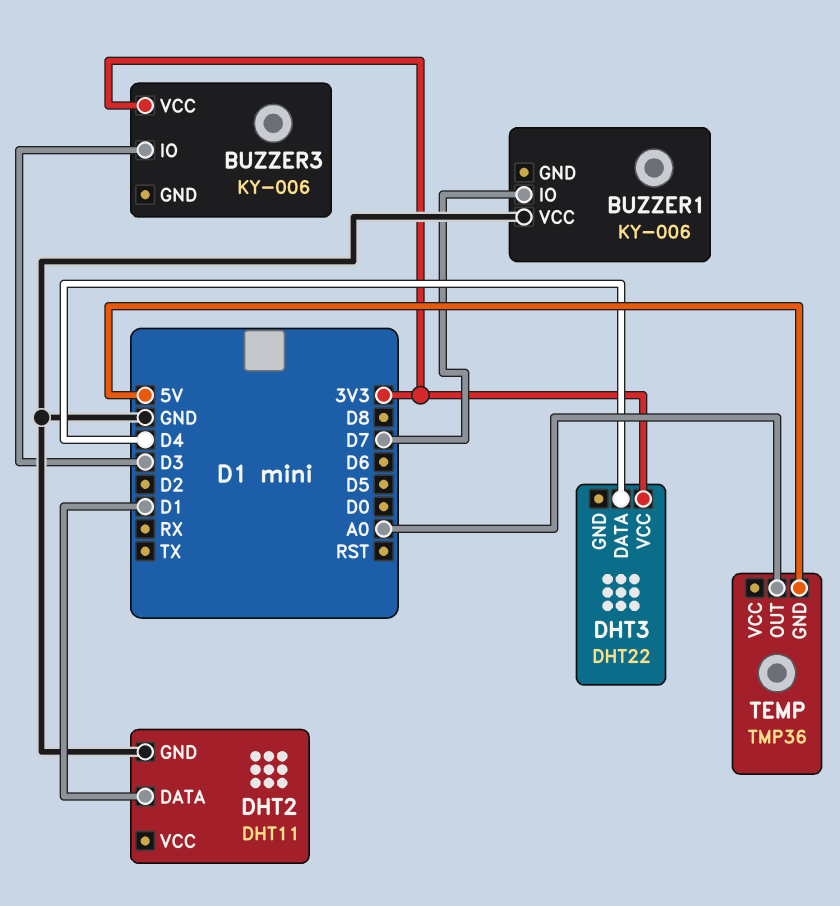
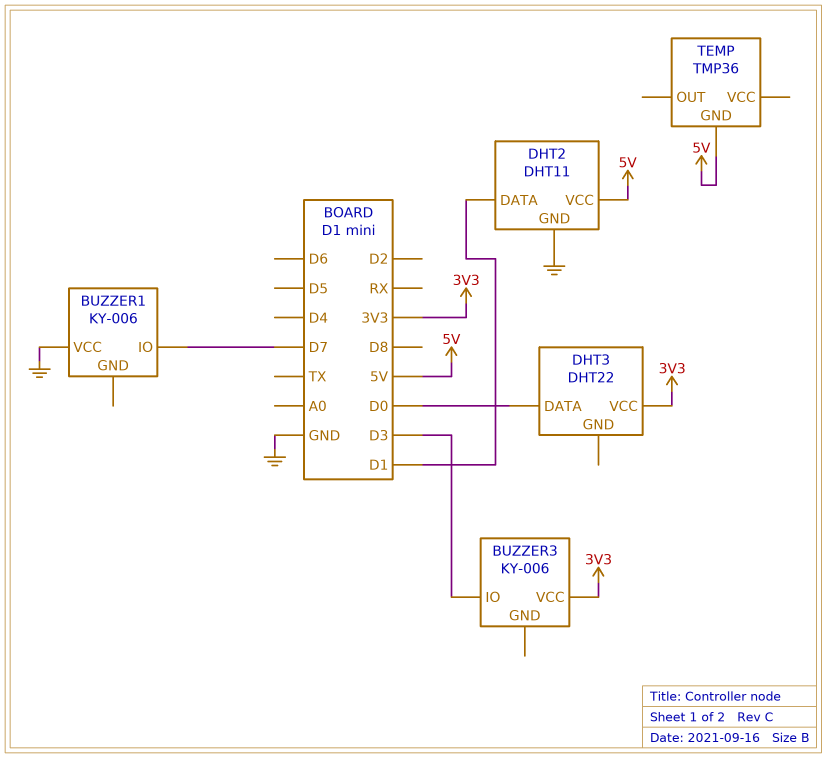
DHT2 pin VCC: none -> 5V
DHT3 pin DATA: D4 -> D0
TEMP pin OUT: A0 -> none

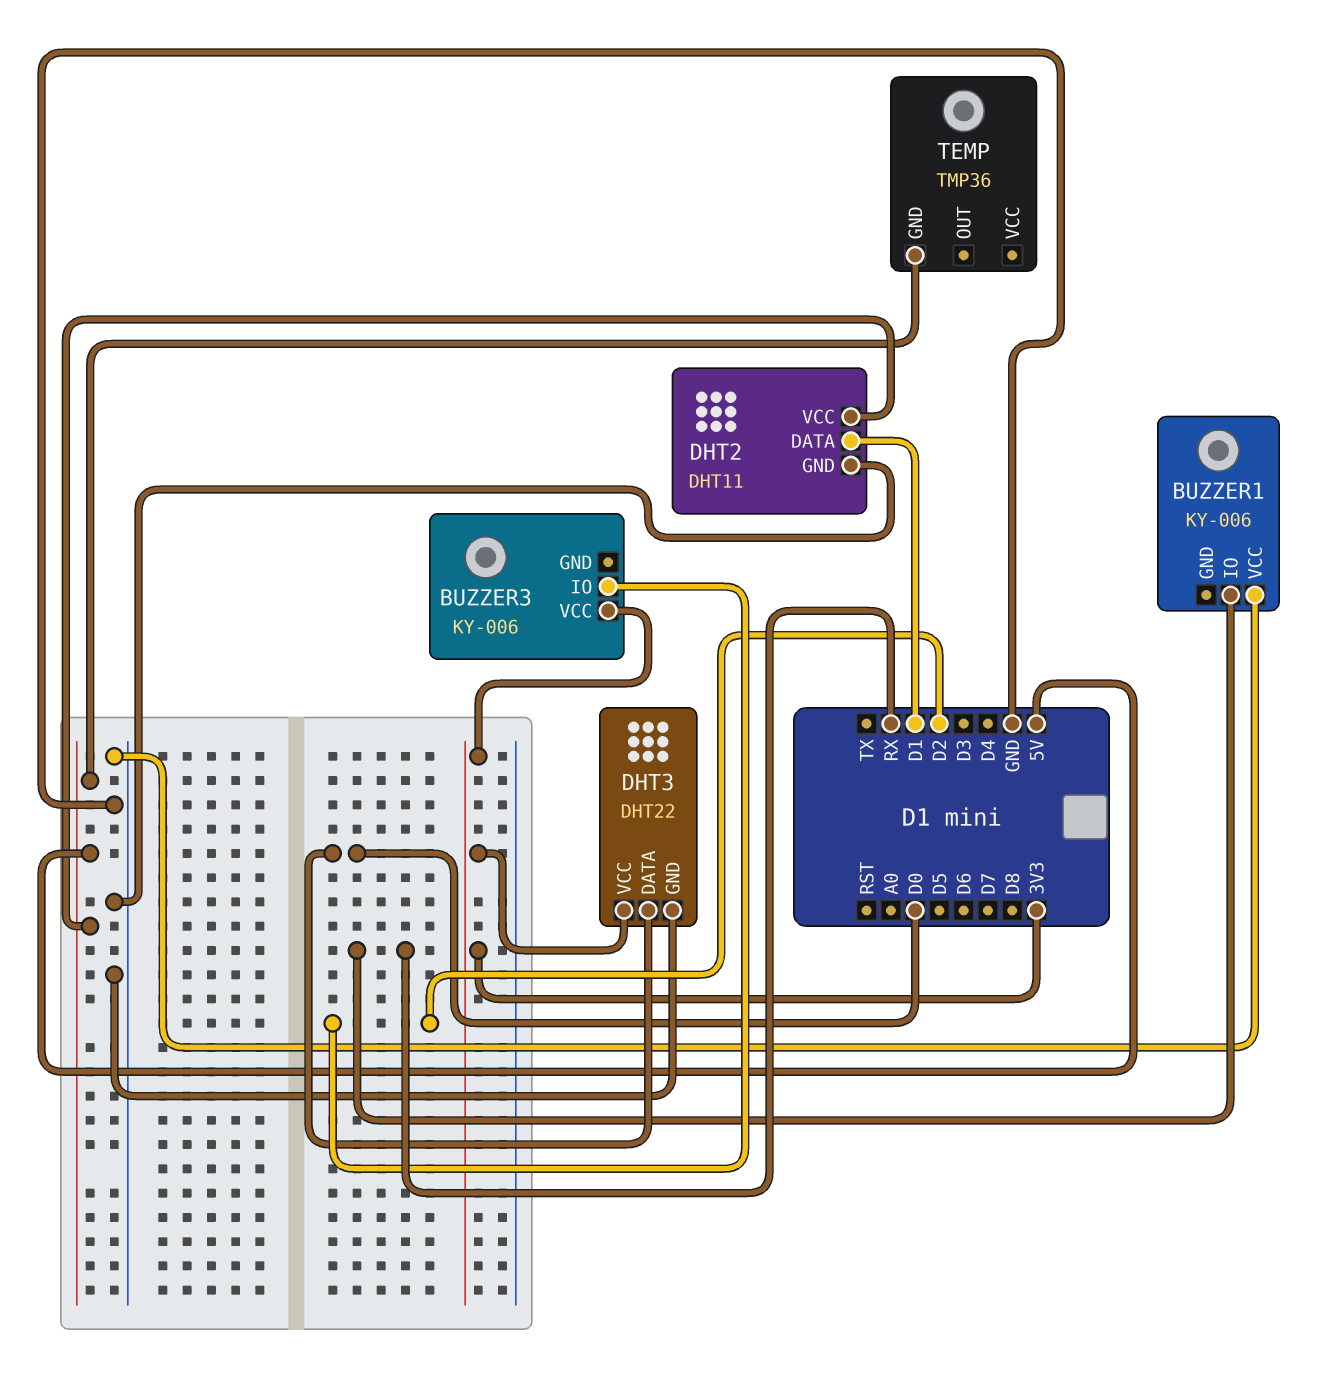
BUZZER1 pin IO: D7 -> RX
BUZZER3 pin IO: D3 -> D2
DHT3 pin GND: none -> GND

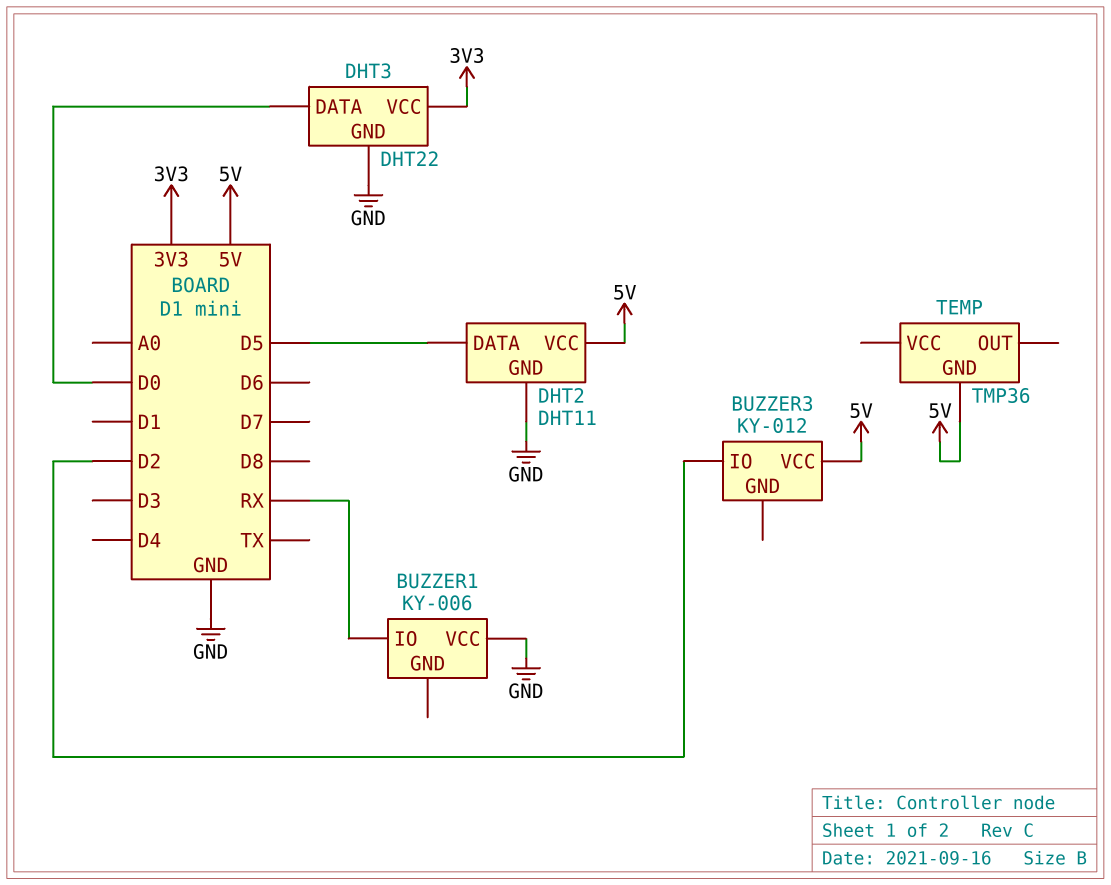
BUZZER3: KY-006 -> KY-012
BUZZER3 pin VCC: 3V3 -> 5V
DHT2 pin DATA: D1 -> D5

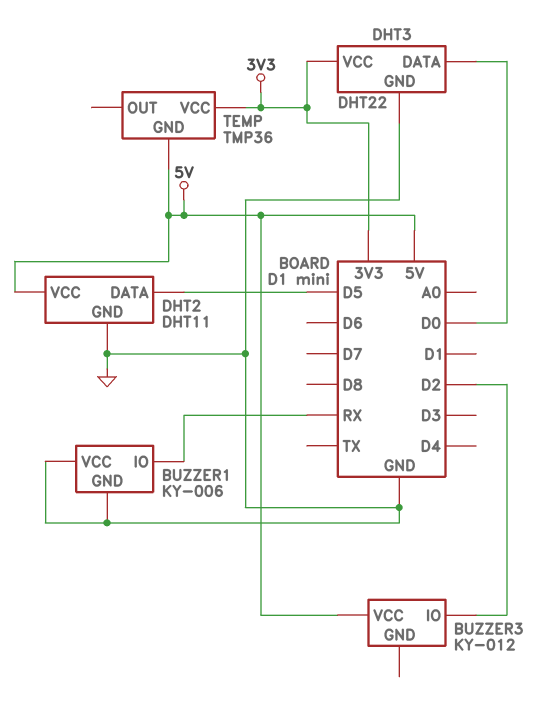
BUZZER1 pin GND: none -> GND
TEMP pin VCC: none -> 3V3

